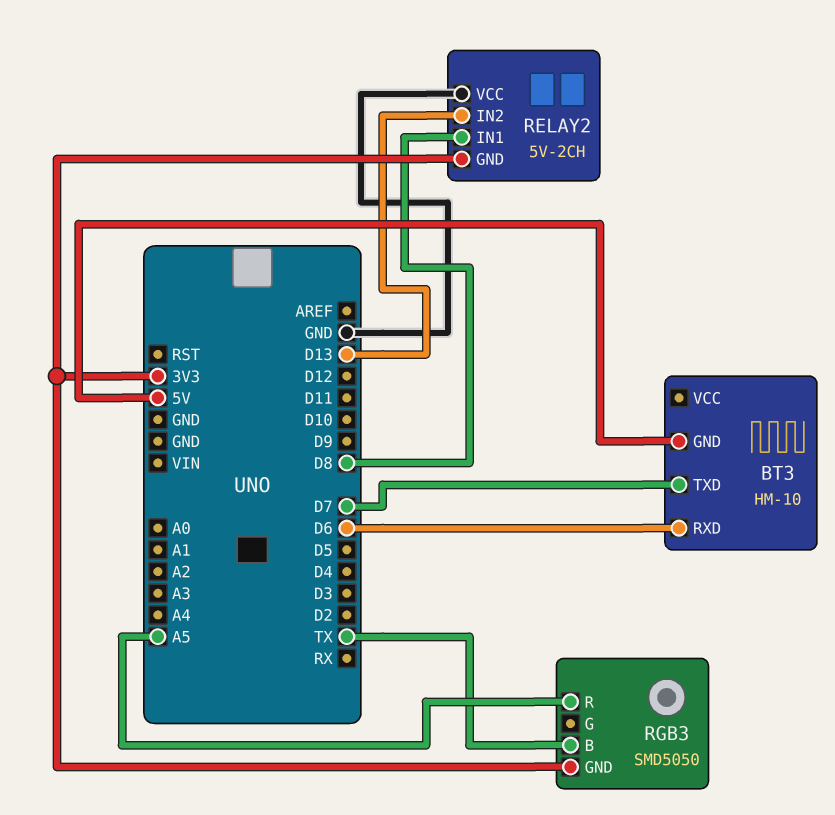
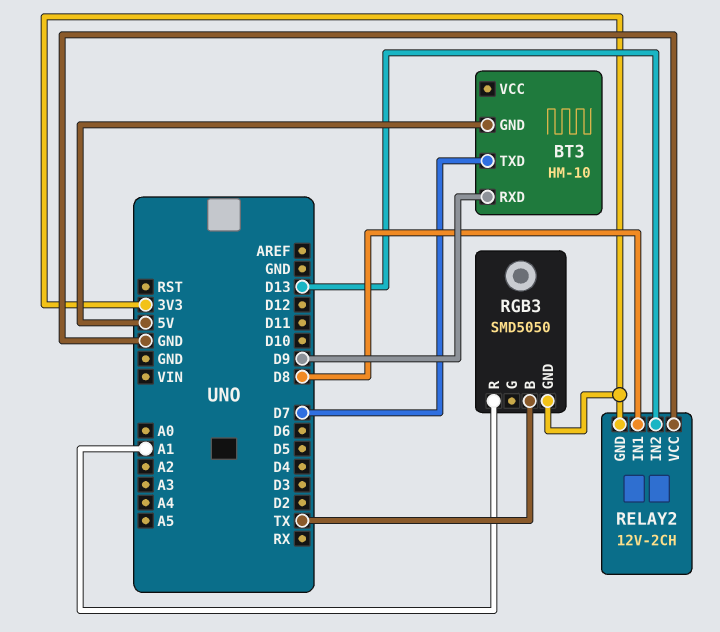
BT3 pin RXD: D6 -> D9
RELAY2: 5V-2CH -> 12V-2CH
RGB3 pin R: A5 -> A1

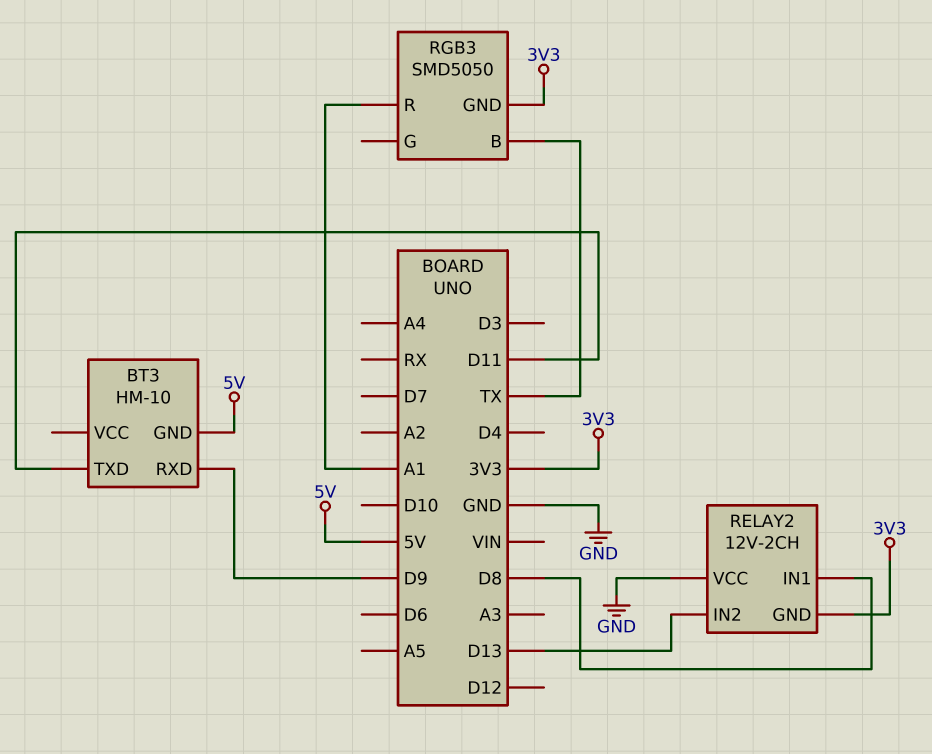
BT3 pin TXD: D7 -> D11

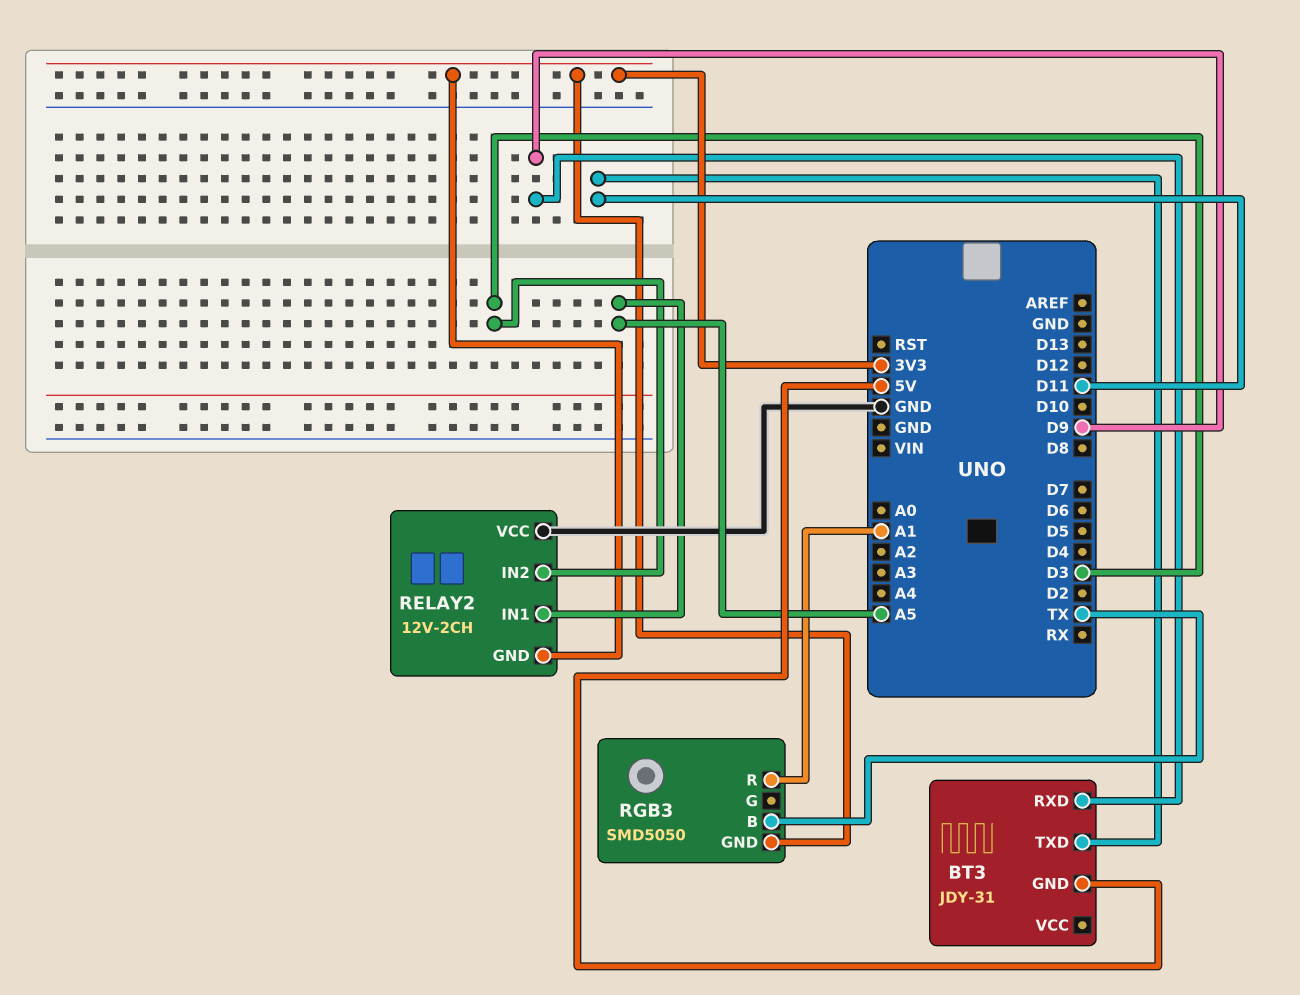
BT3: HM-10 -> JDY-31
RELAY2 pin IN1: D8 -> A5
RELAY2 pin IN2: D13 -> D3

